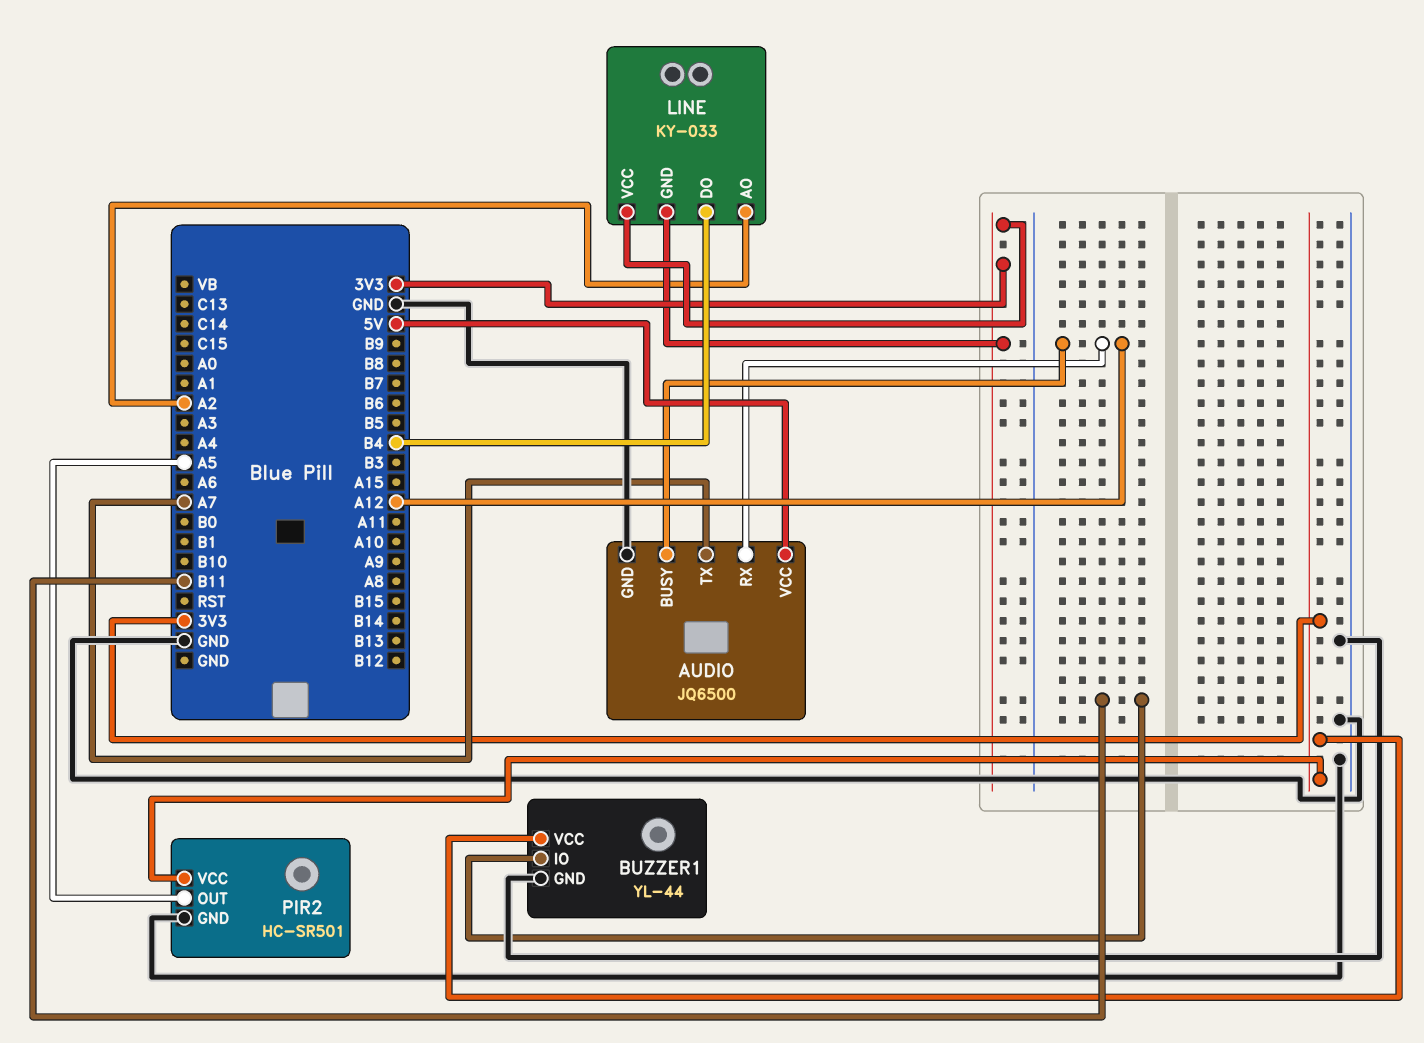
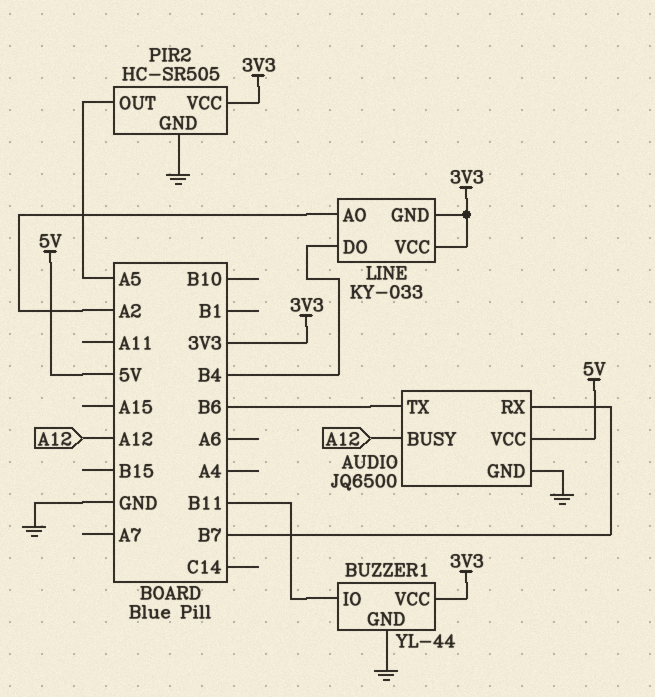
AUDIO pin RX: A12 -> B7
AUDIO pin TX: A7 -> B6
PIR2: HC-SR501 -> HC-SR505

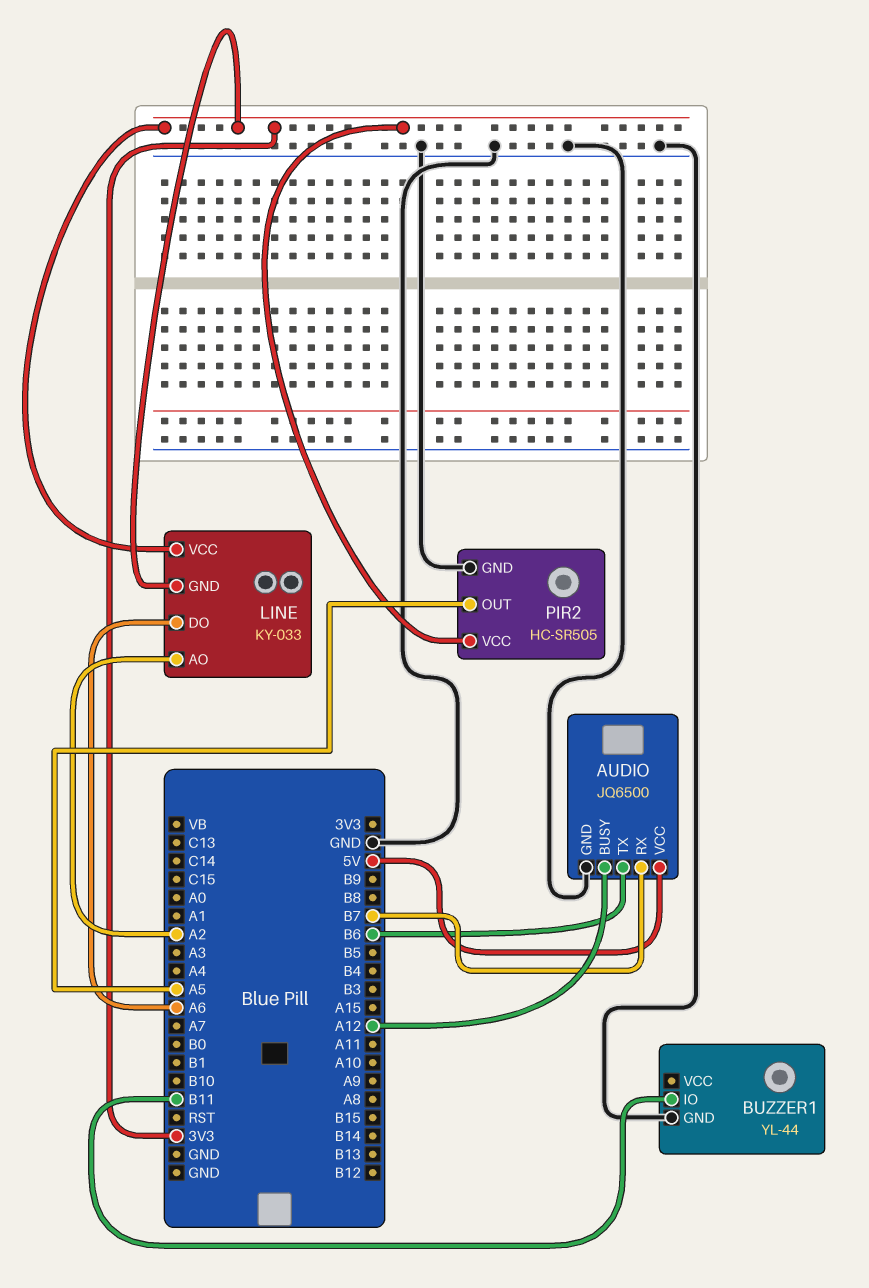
BUZZER1 pin VCC: 3V3 -> none
LINE pin DO: B4 -> A6

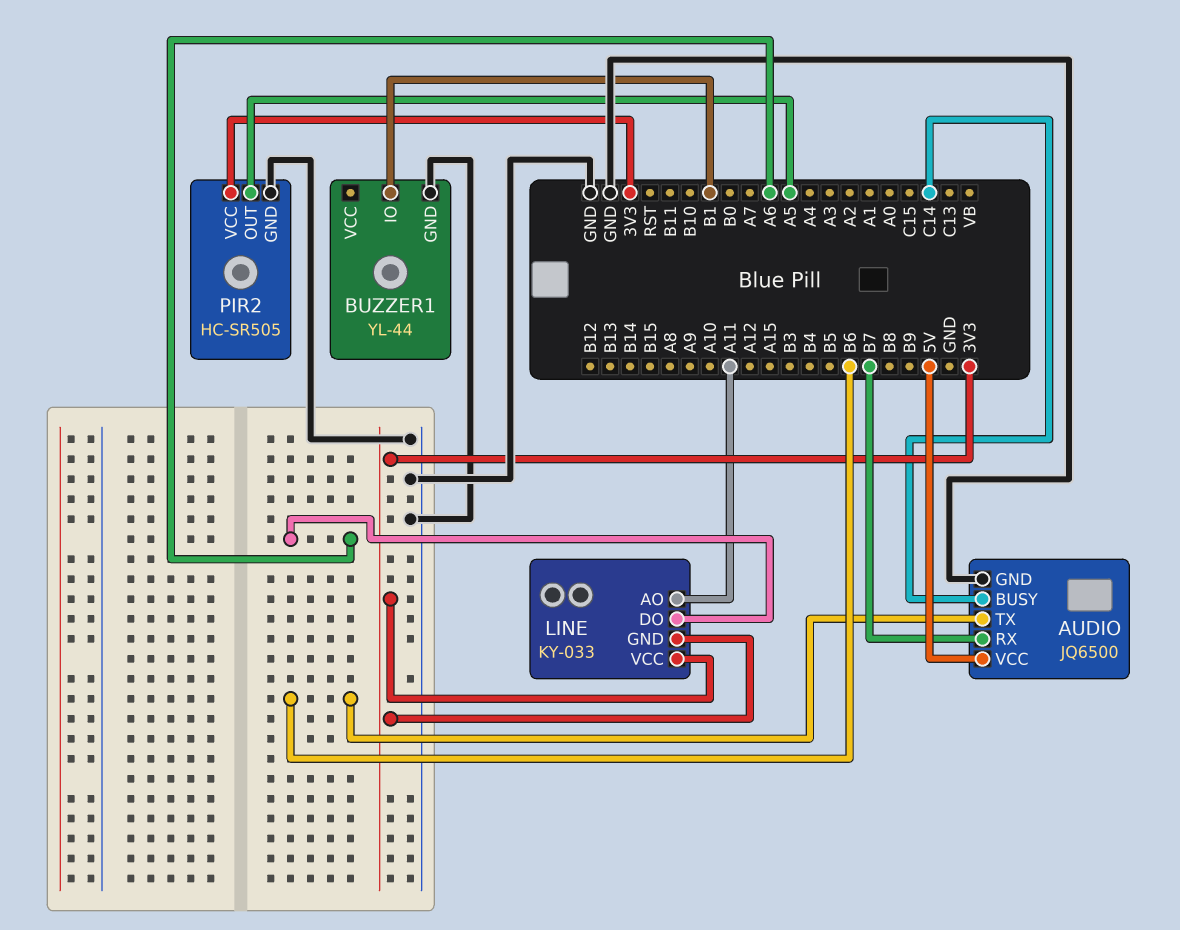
AUDIO pin BUSY: A12 -> C14
BUZZER1 pin IO: B11 -> B1
LINE pin AO: A2 -> A11

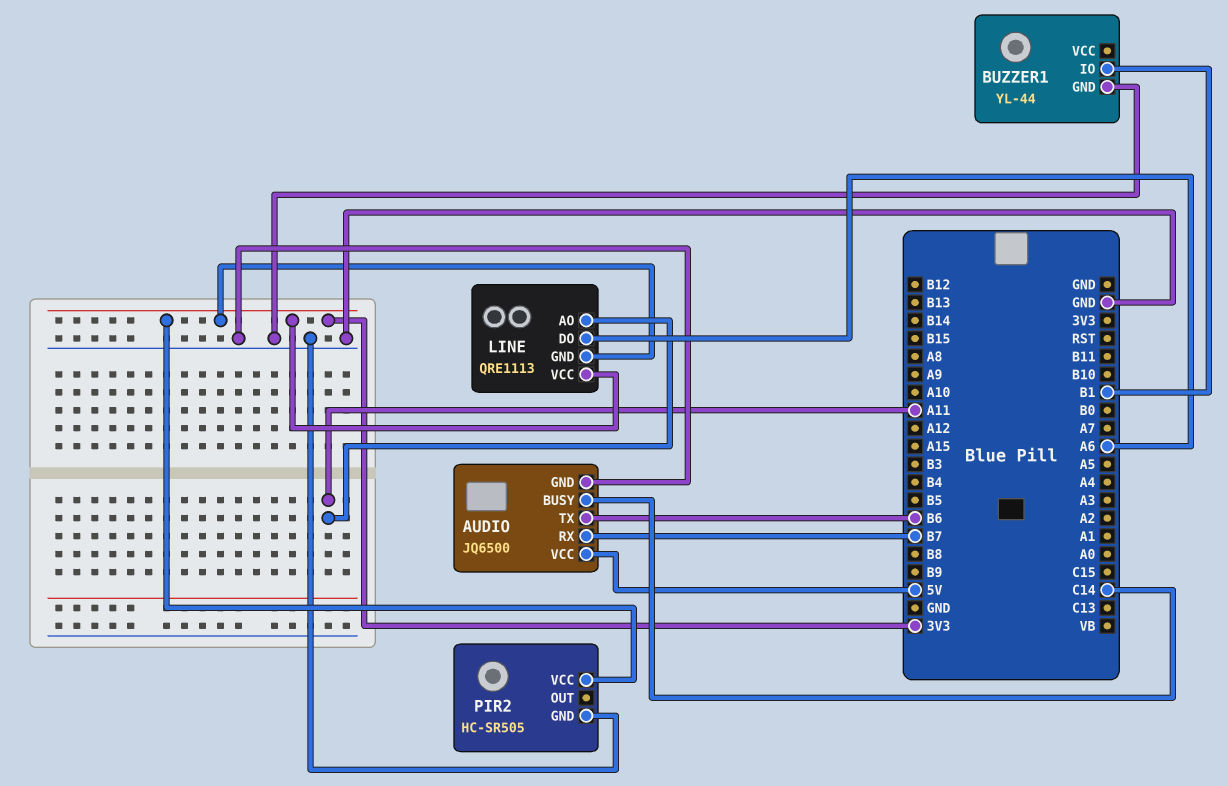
LINE: KY-033 -> QRE1113
PIR2 pin OUT: A5 -> none

